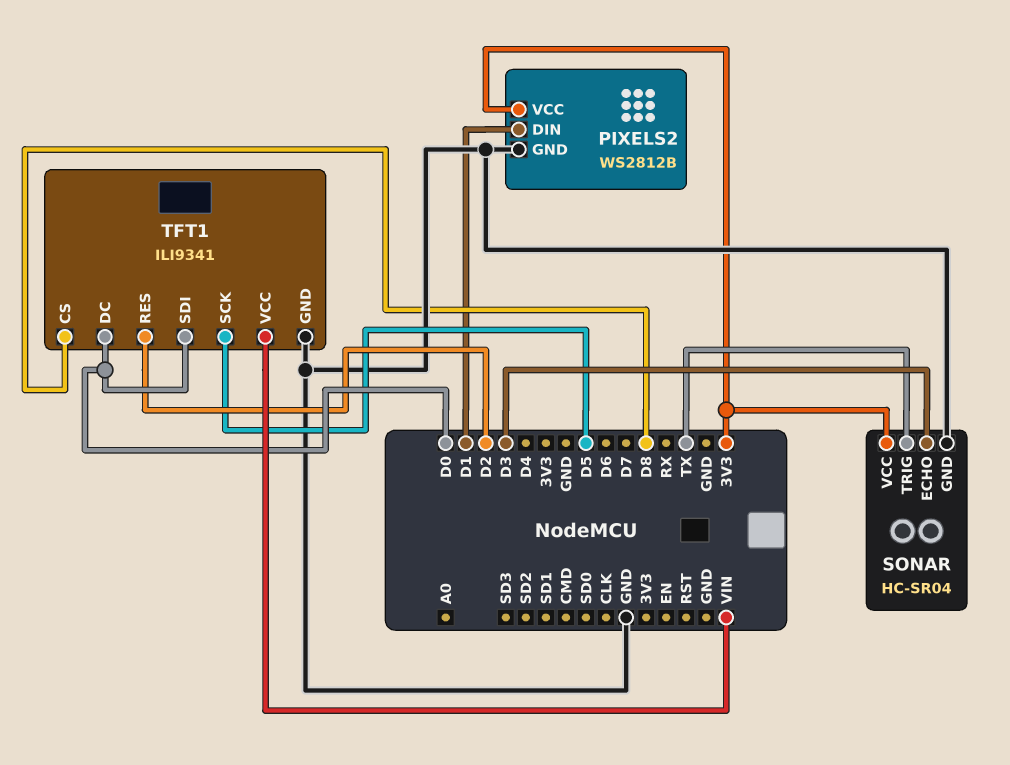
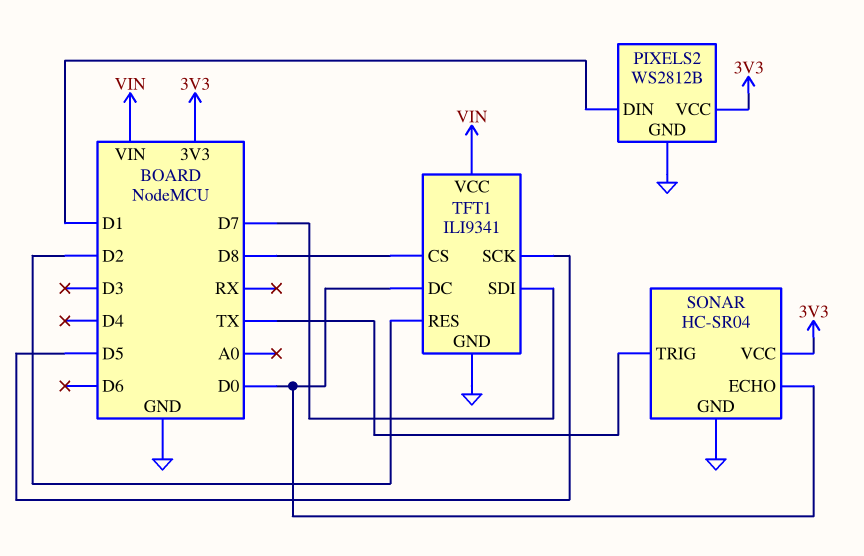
SONAR pin ECHO: D3 -> D0
TFT1 pin SDI: D0 -> D7

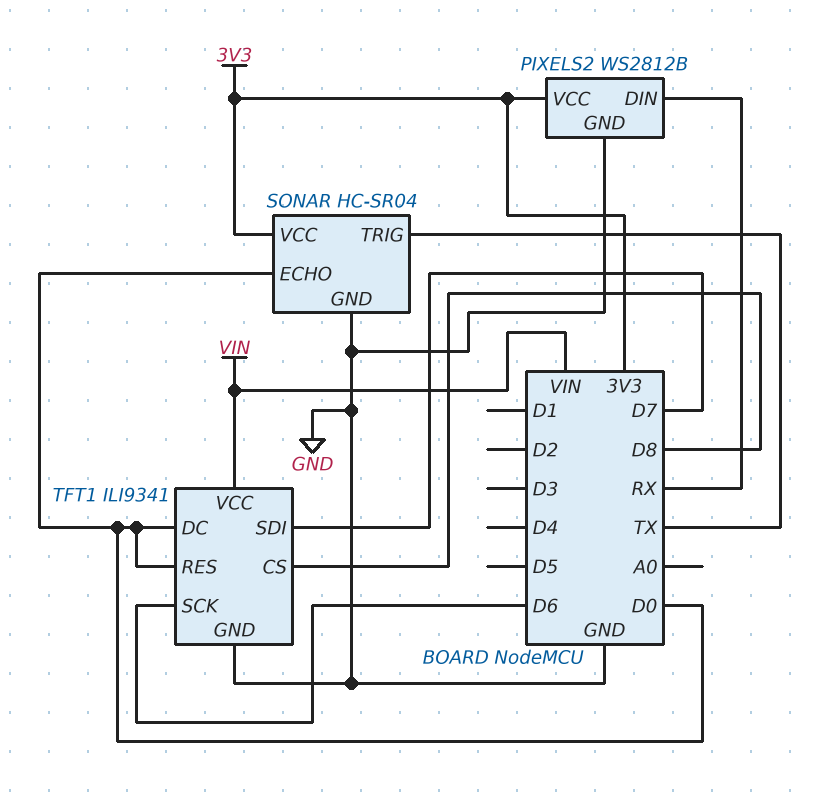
PIXELS2 pin DIN: D1 -> RX
TFT1 pin RES: D2 -> D0
TFT1 pin SCK: D5 -> D6

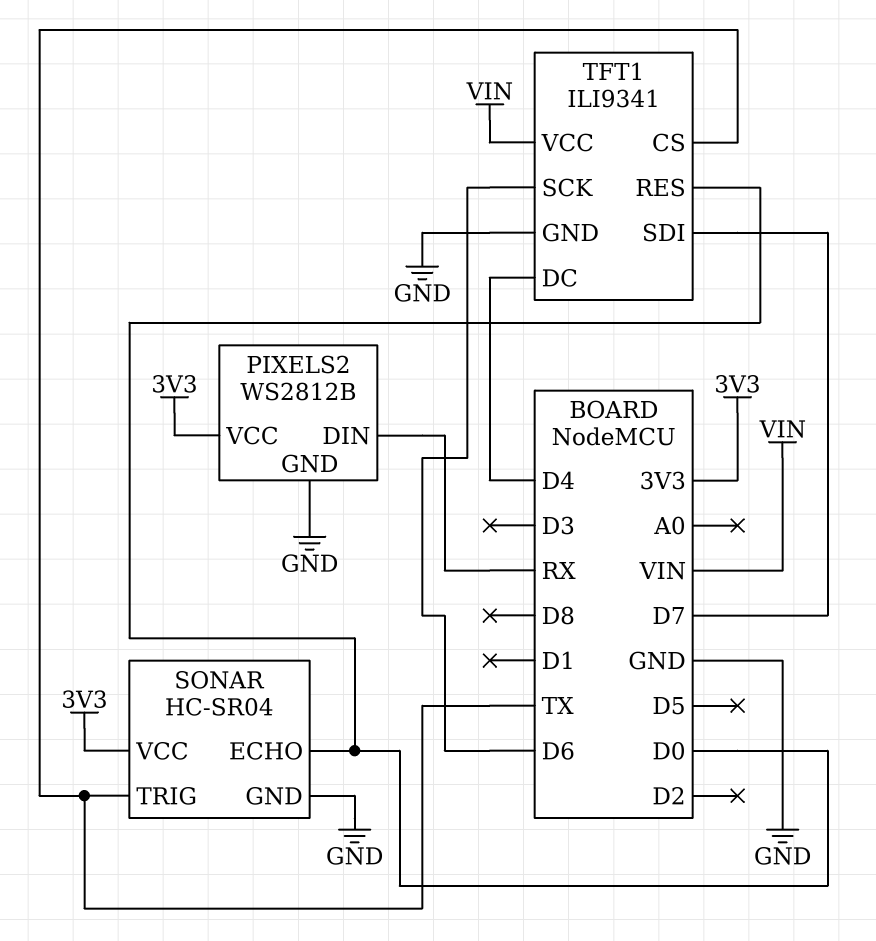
TFT1 pin CS: D8 -> TX
TFT1 pin DC: D0 -> D4

